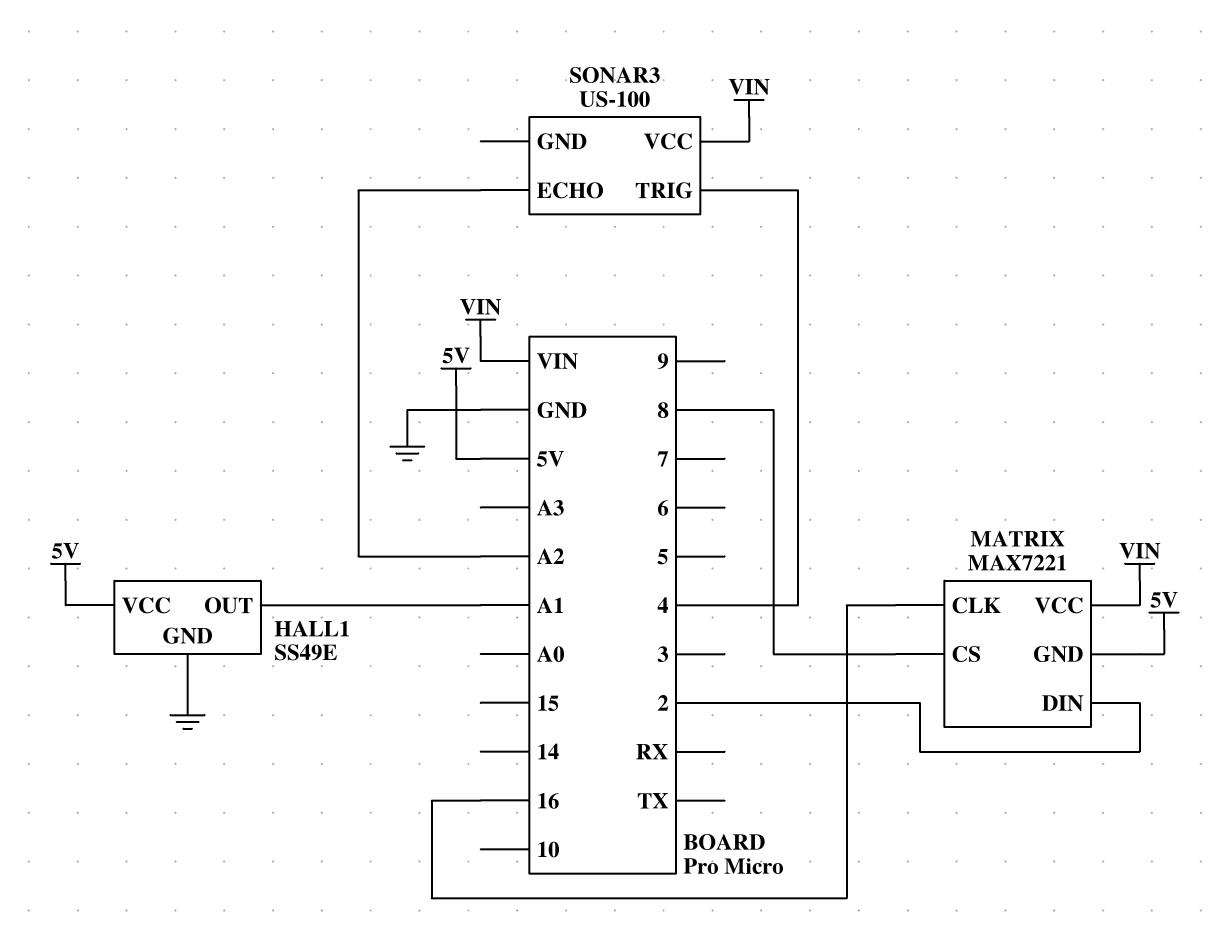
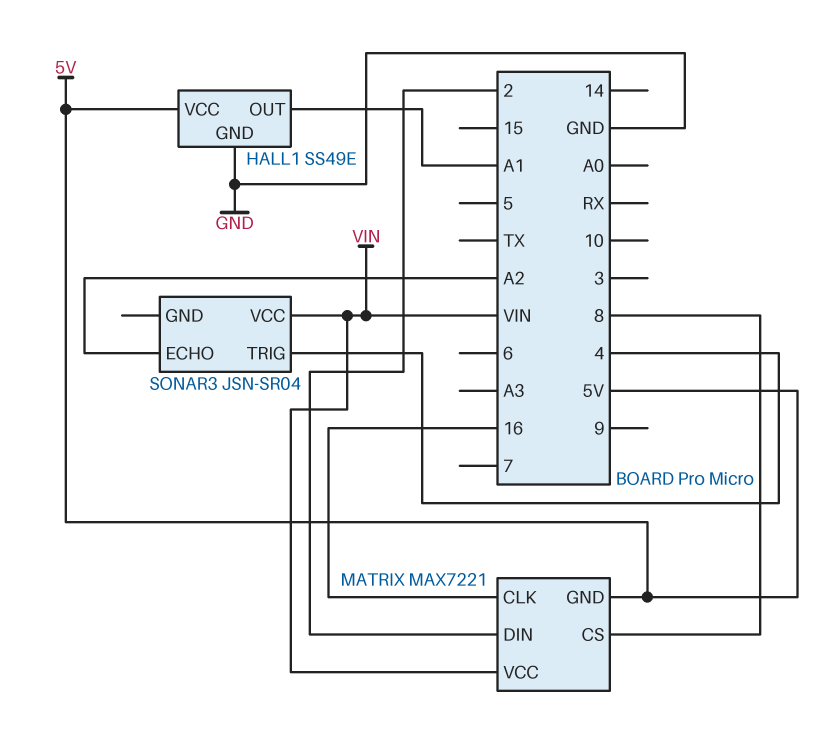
SONAR3: US-100 -> JSN-SR04

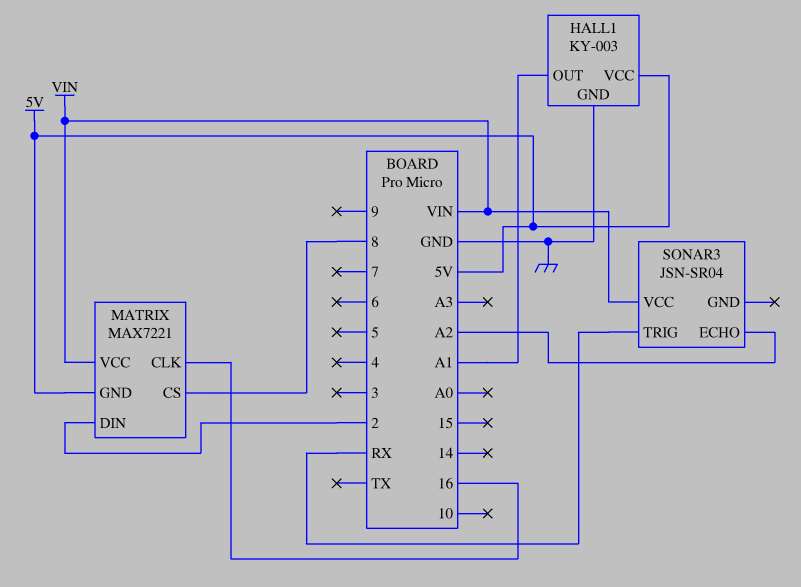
HALL1: SS49E -> KY-003
SONAR3 pin TRIG: 4 -> RX

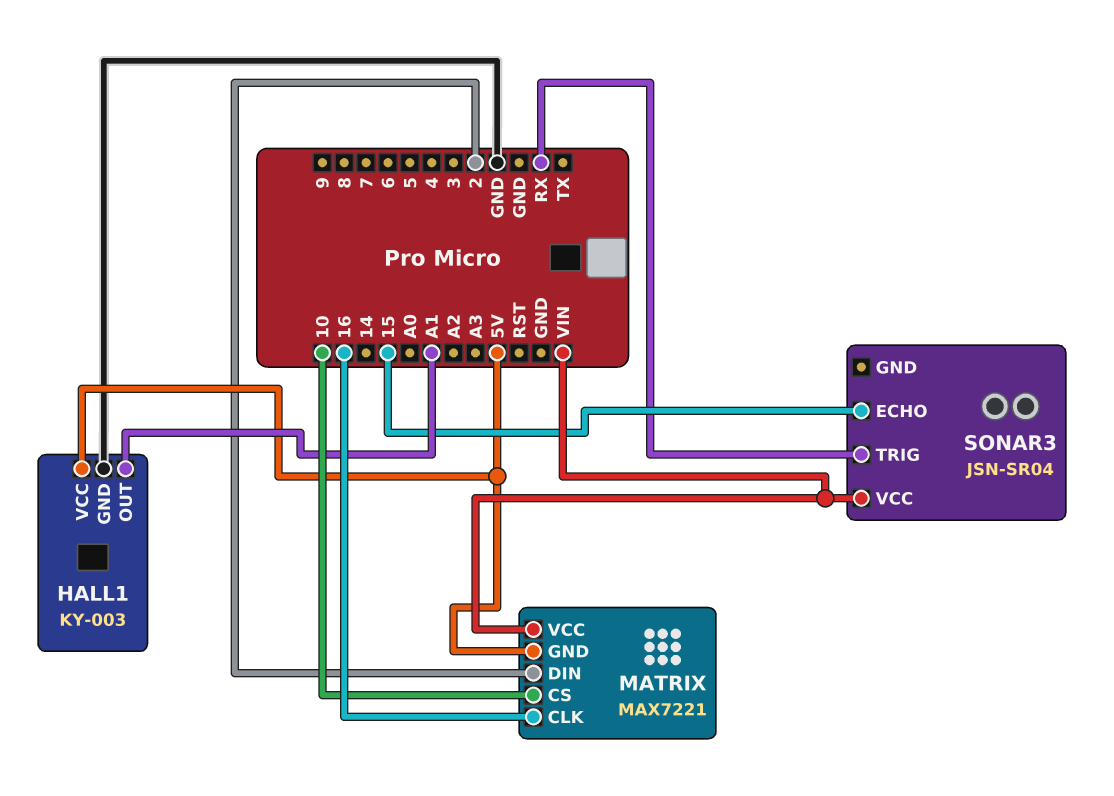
MATRIX pin CS: 8 -> 10
SONAR3 pin ECHO: A2 -> 15

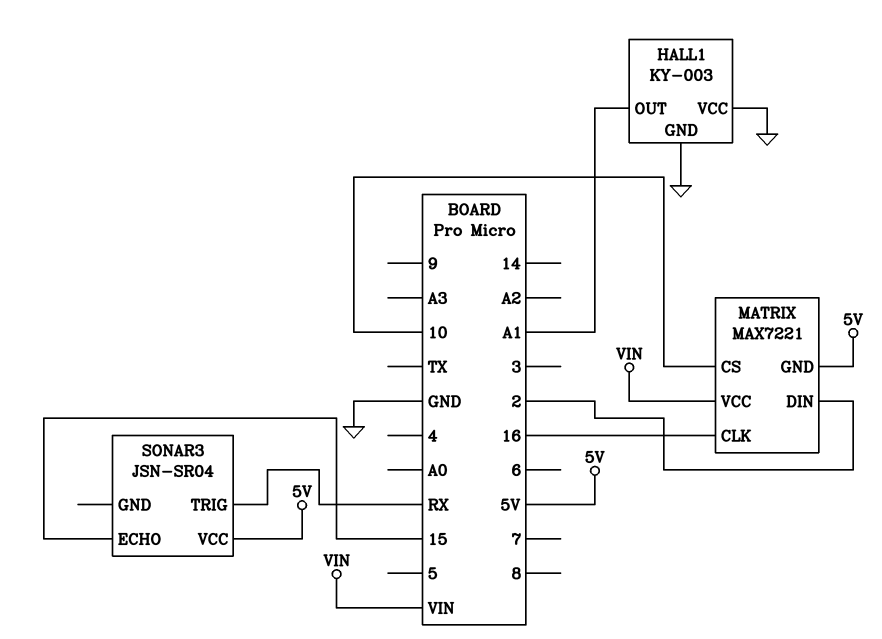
HALL1 pin VCC: 5V -> GND
SONAR3 pin VCC: VIN -> 5V

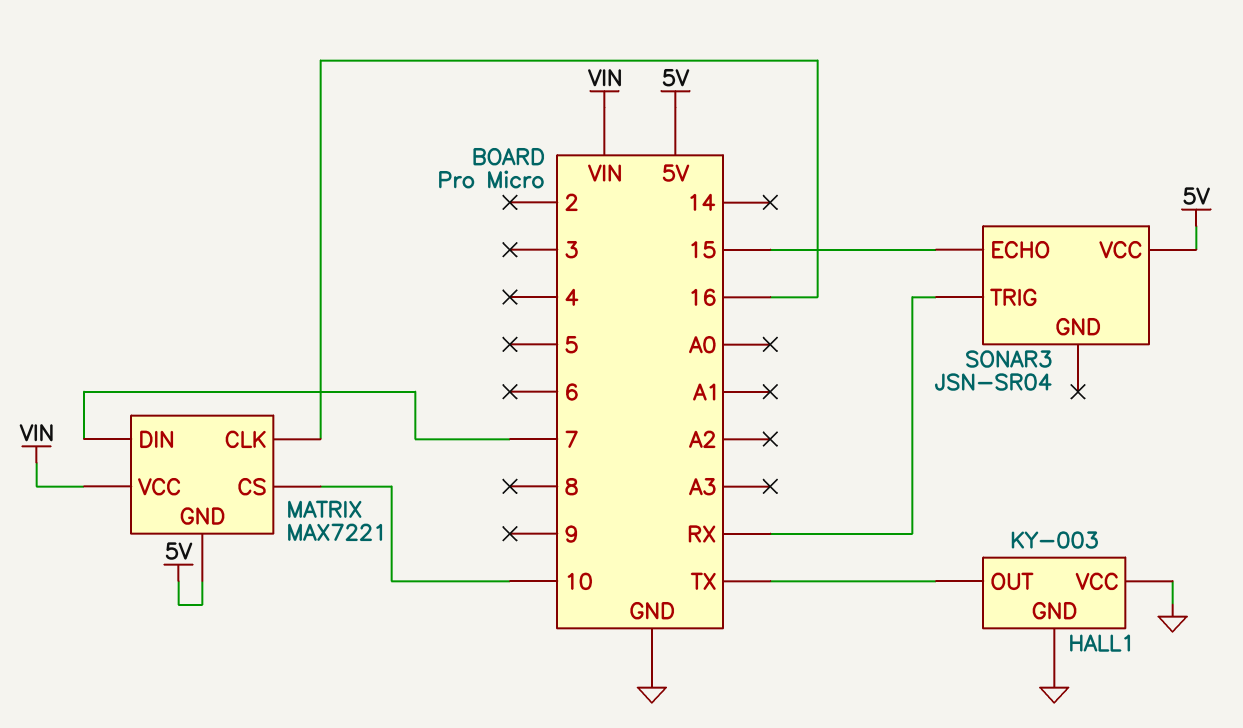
HALL1 pin OUT: A1 -> TX
MATRIX pin DIN: 2 -> 7

